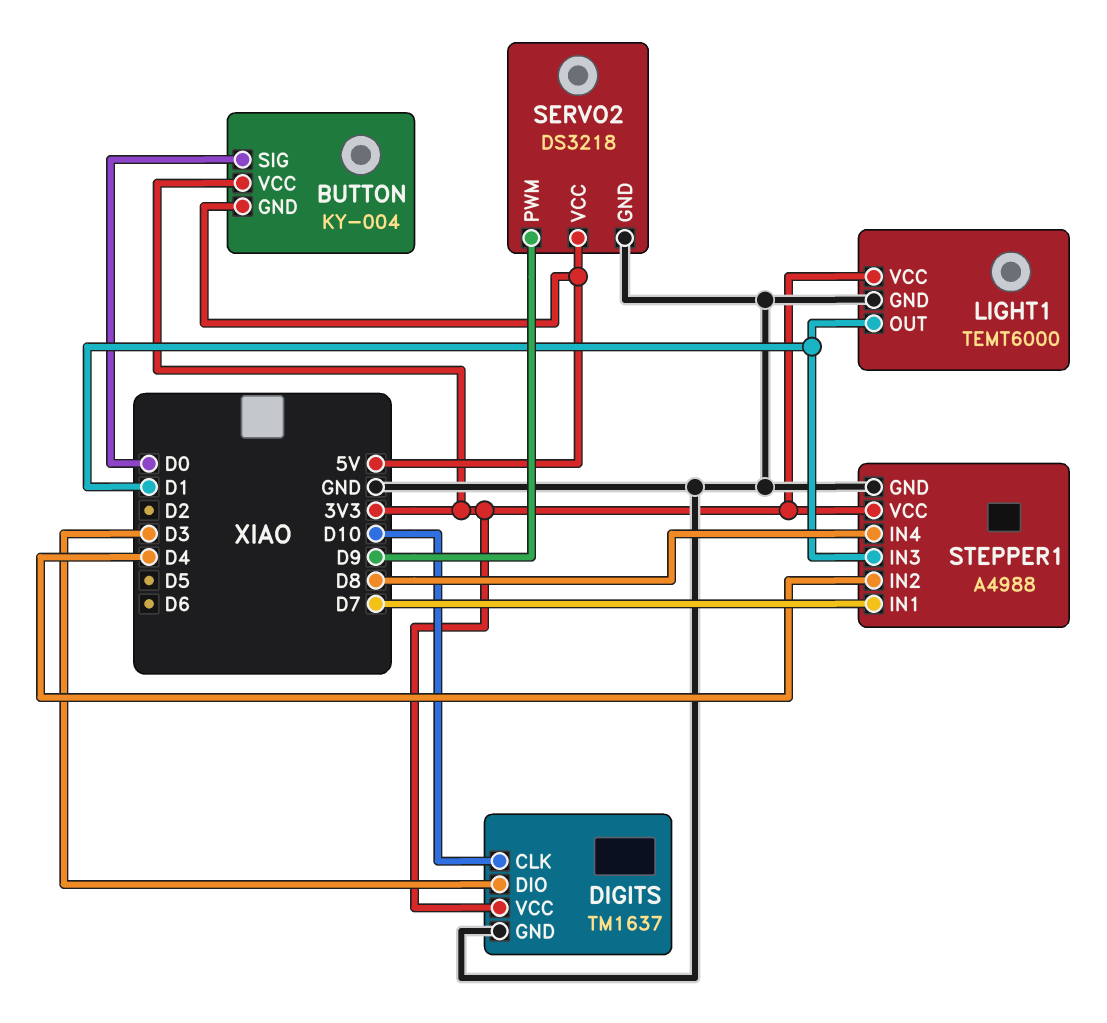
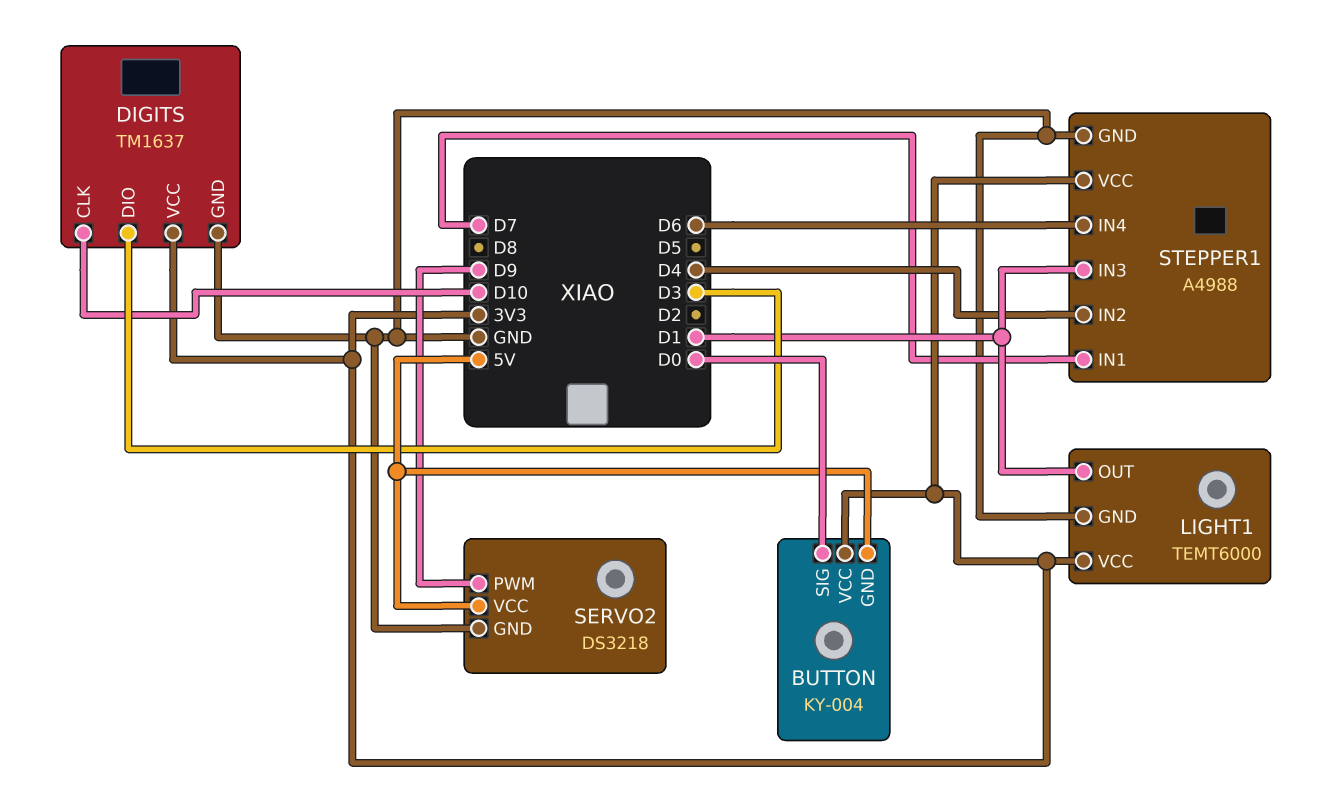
STEPPER1 pin IN4: D8 -> D6

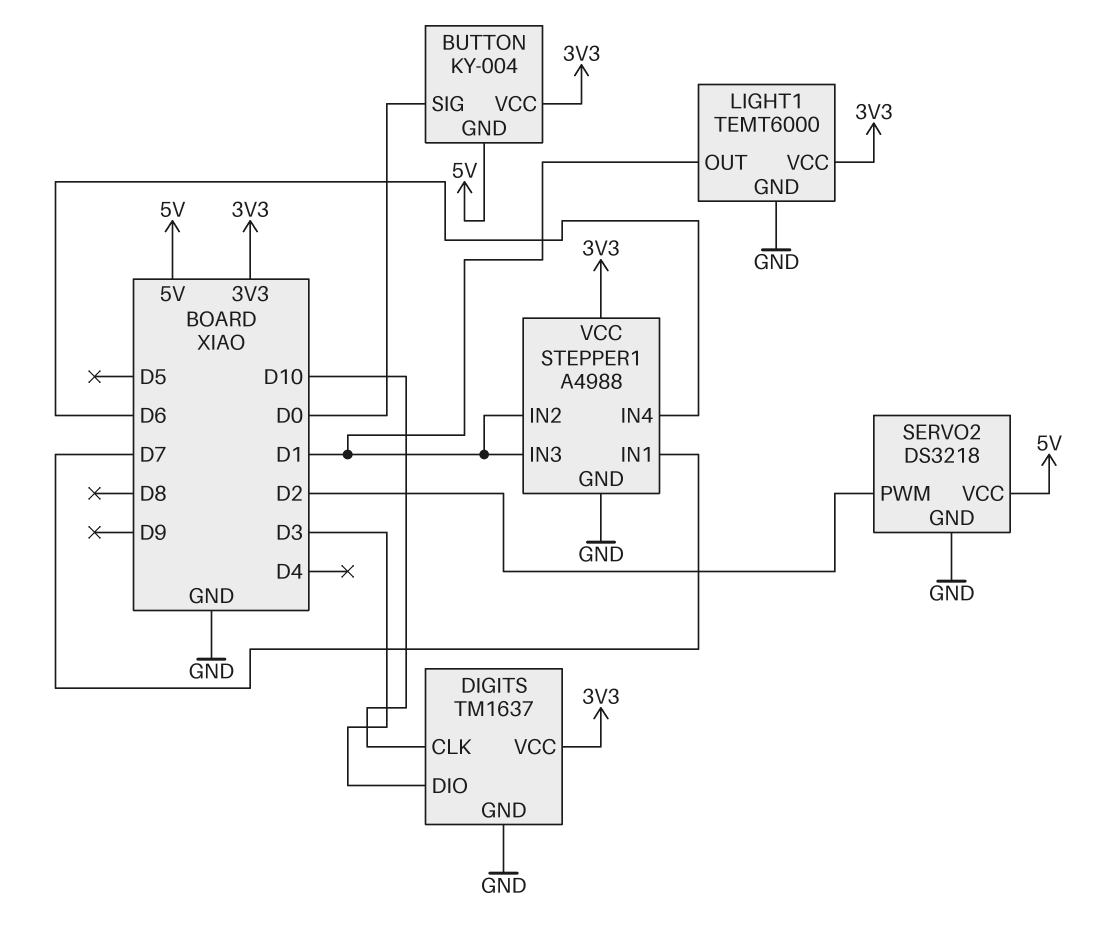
SERVO2 pin PWM: D9 -> D2
STEPPER1 pin IN2: D4 -> D1

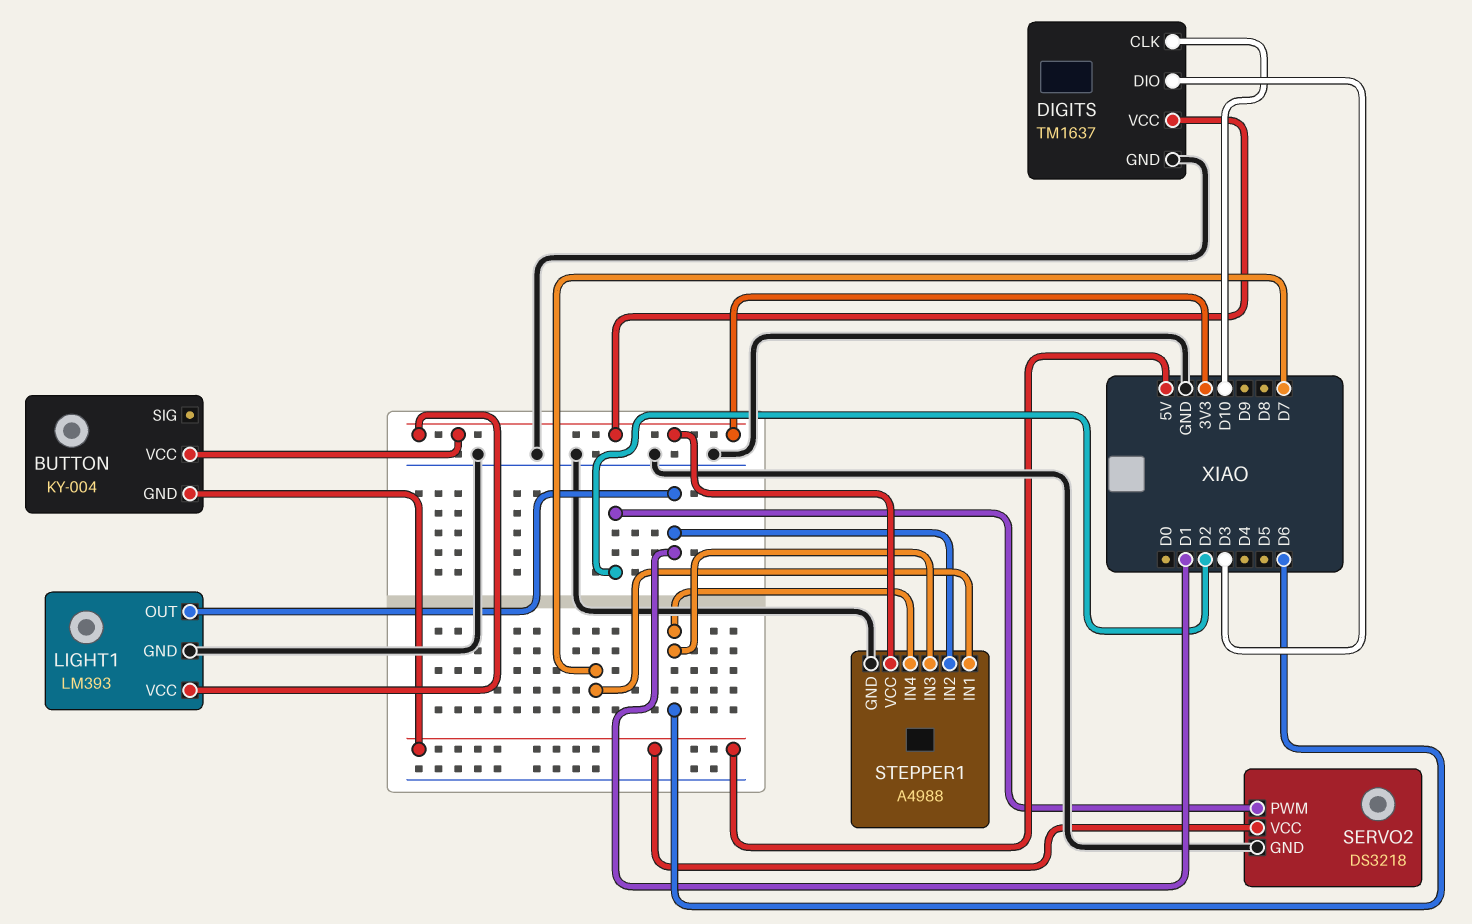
BUTTON pin SIG: D0 -> none
LIGHT1: TEMT6000 -> LM393
STEPPER1 pin IN3: D1 -> D6

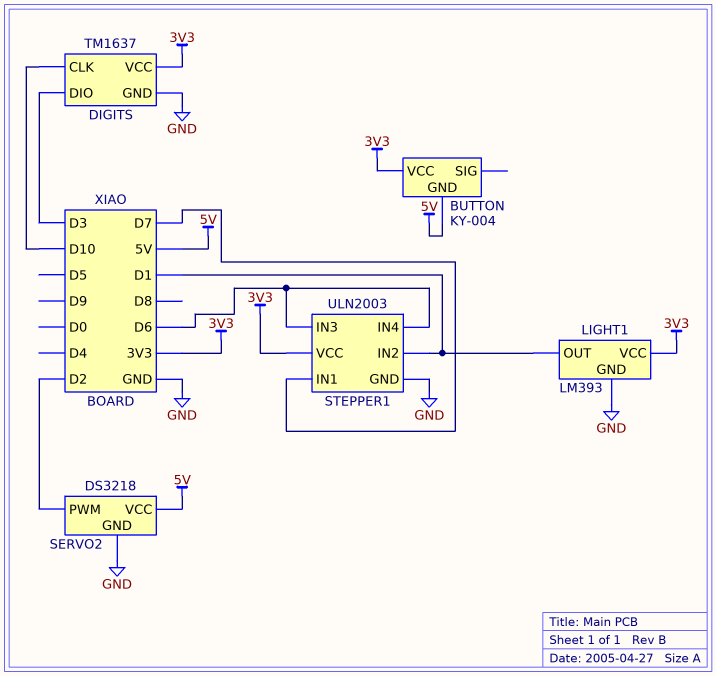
STEPPER1: A4988 -> ULN2003

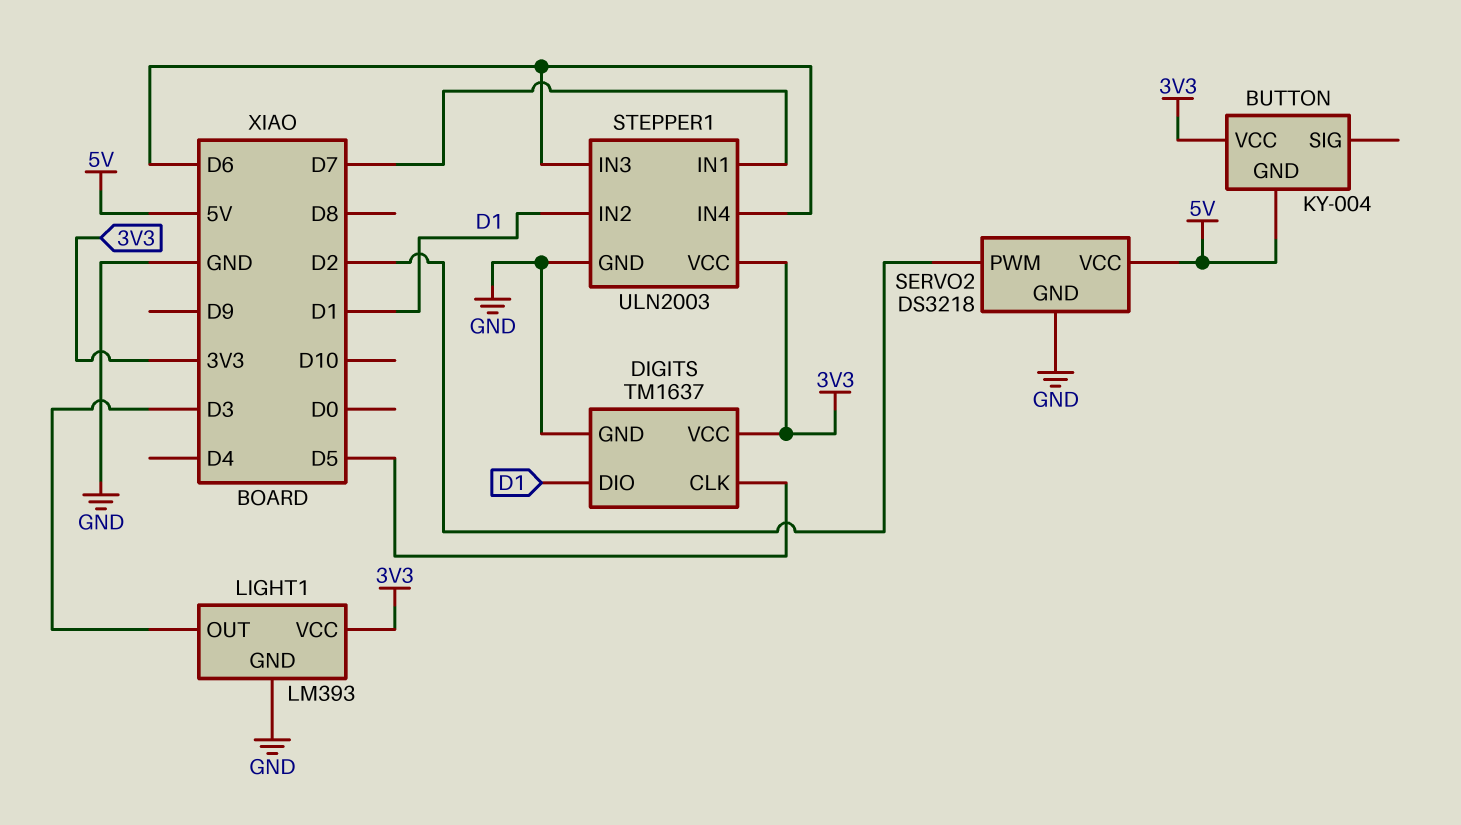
DIGITS pin CLK: D10 -> D5
DIGITS pin DIO: D3 -> D1
LIGHT1 pin OUT: D1 -> D3

